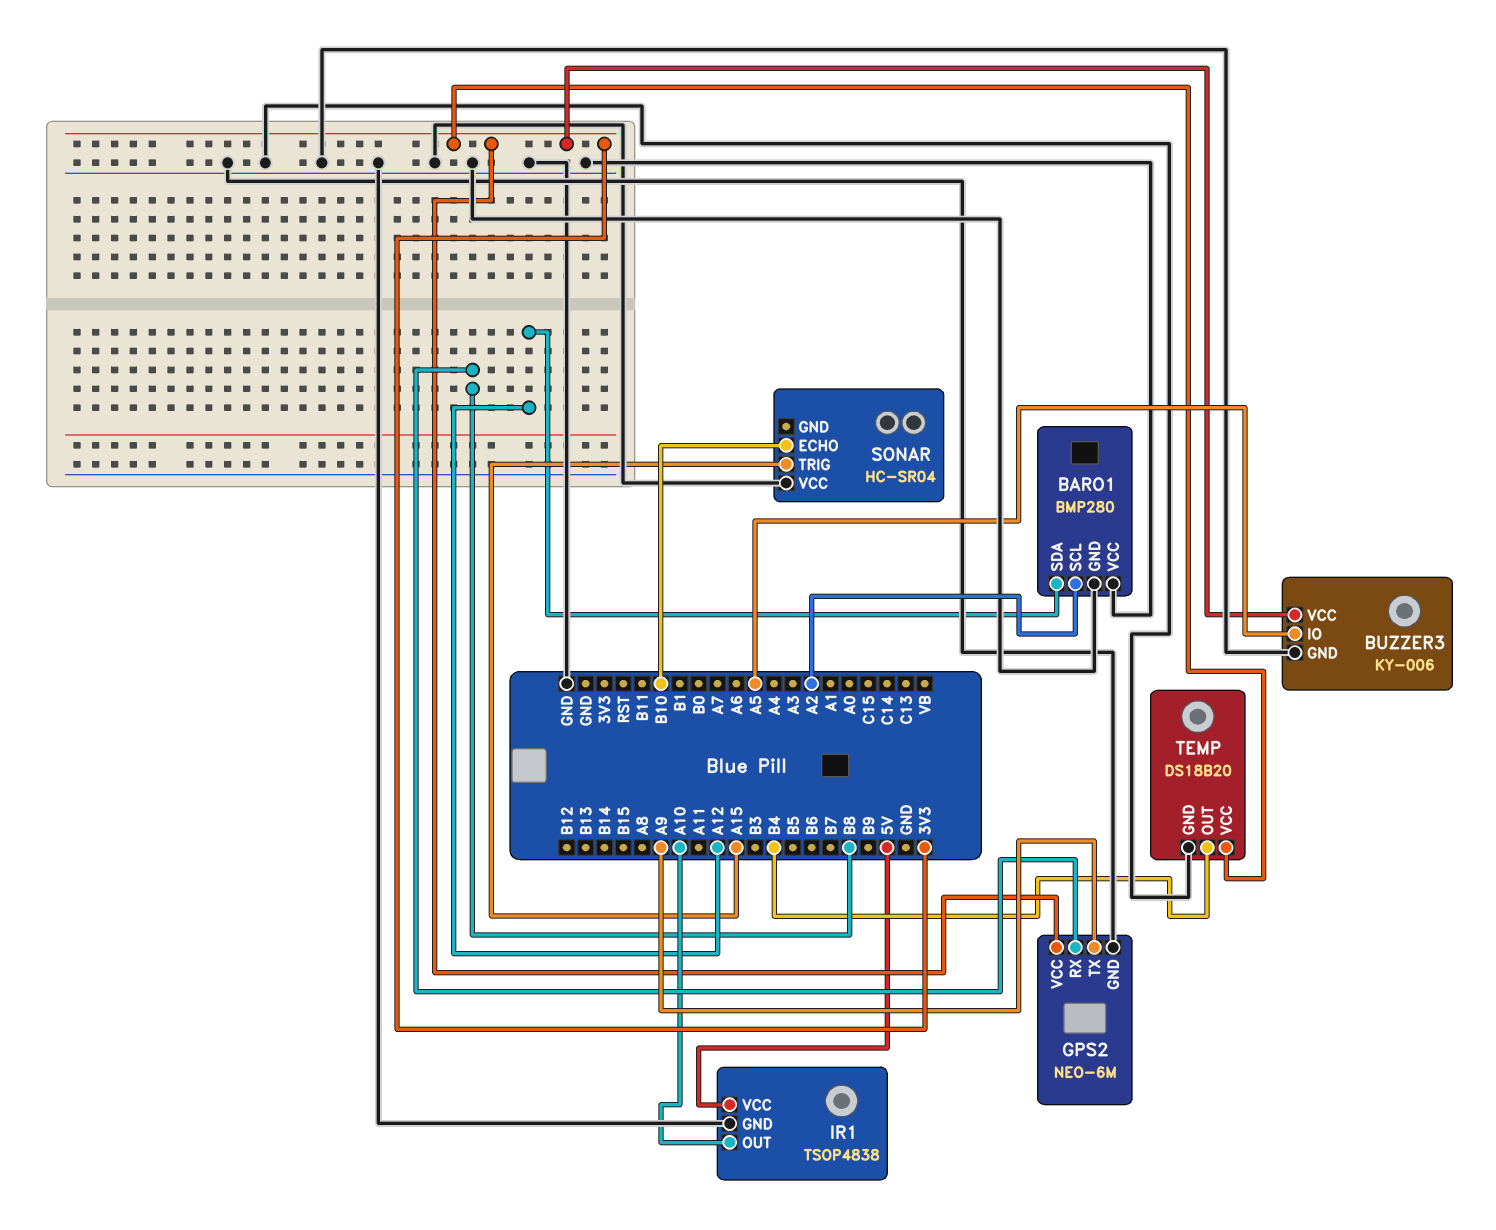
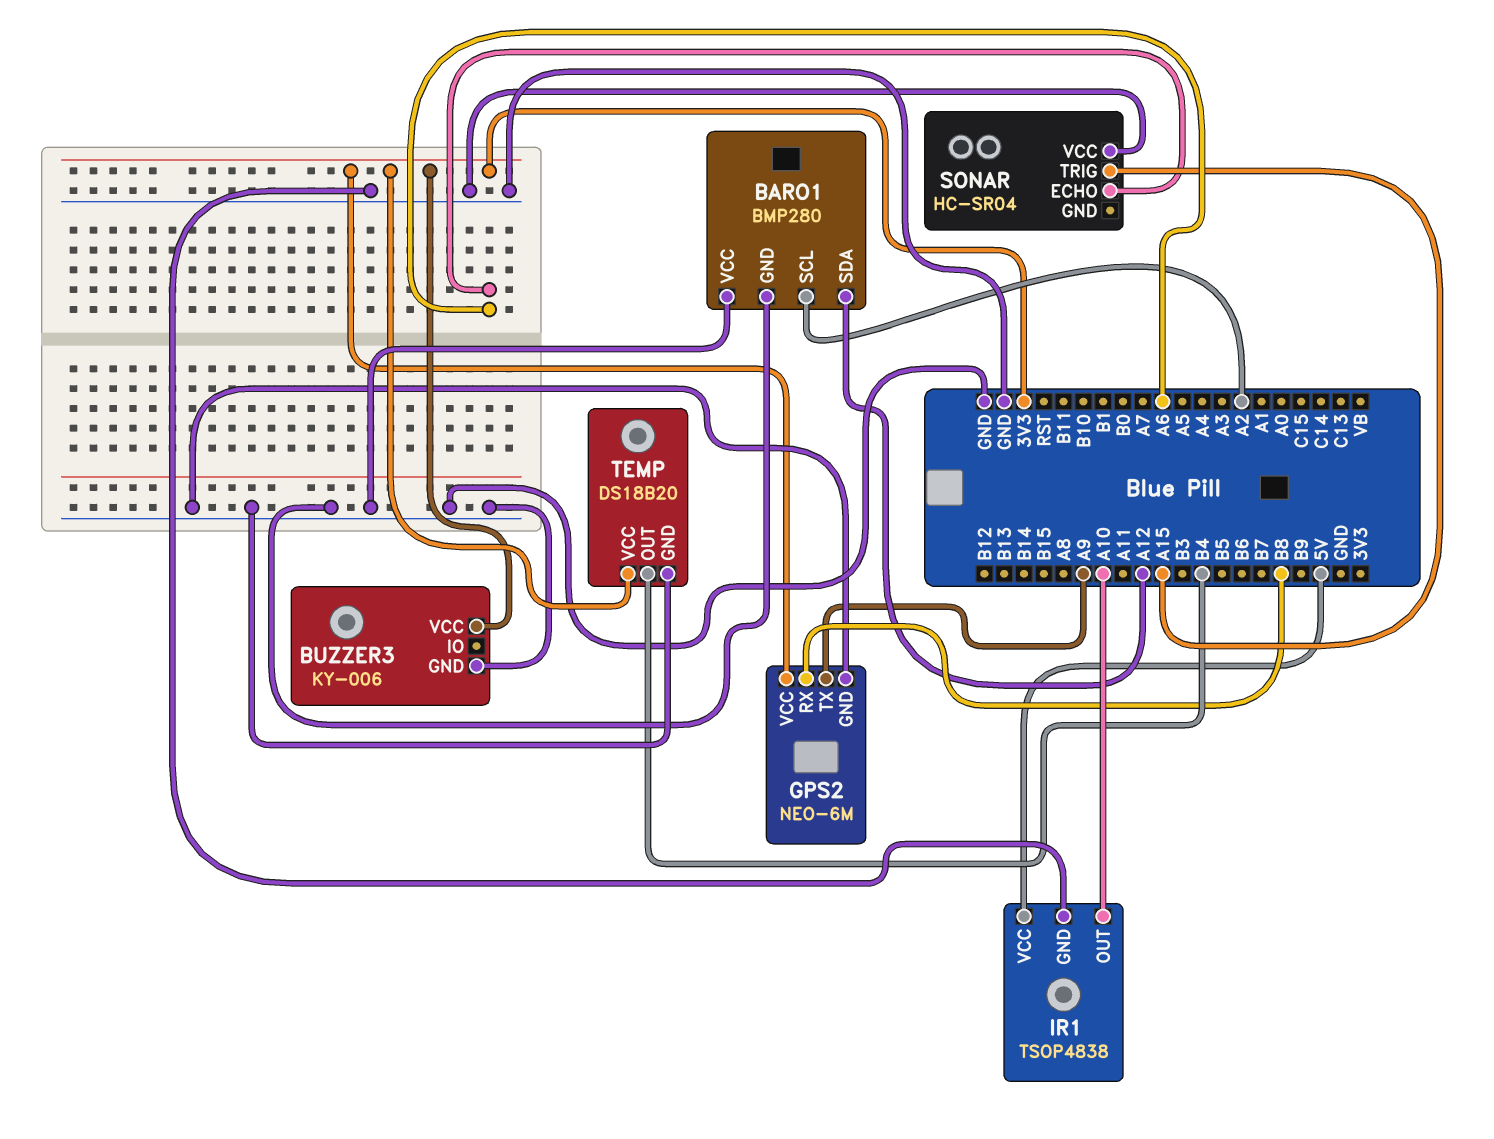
BUZZER3 pin IO: A5 -> none
SONAR pin ECHO: B10 -> A6

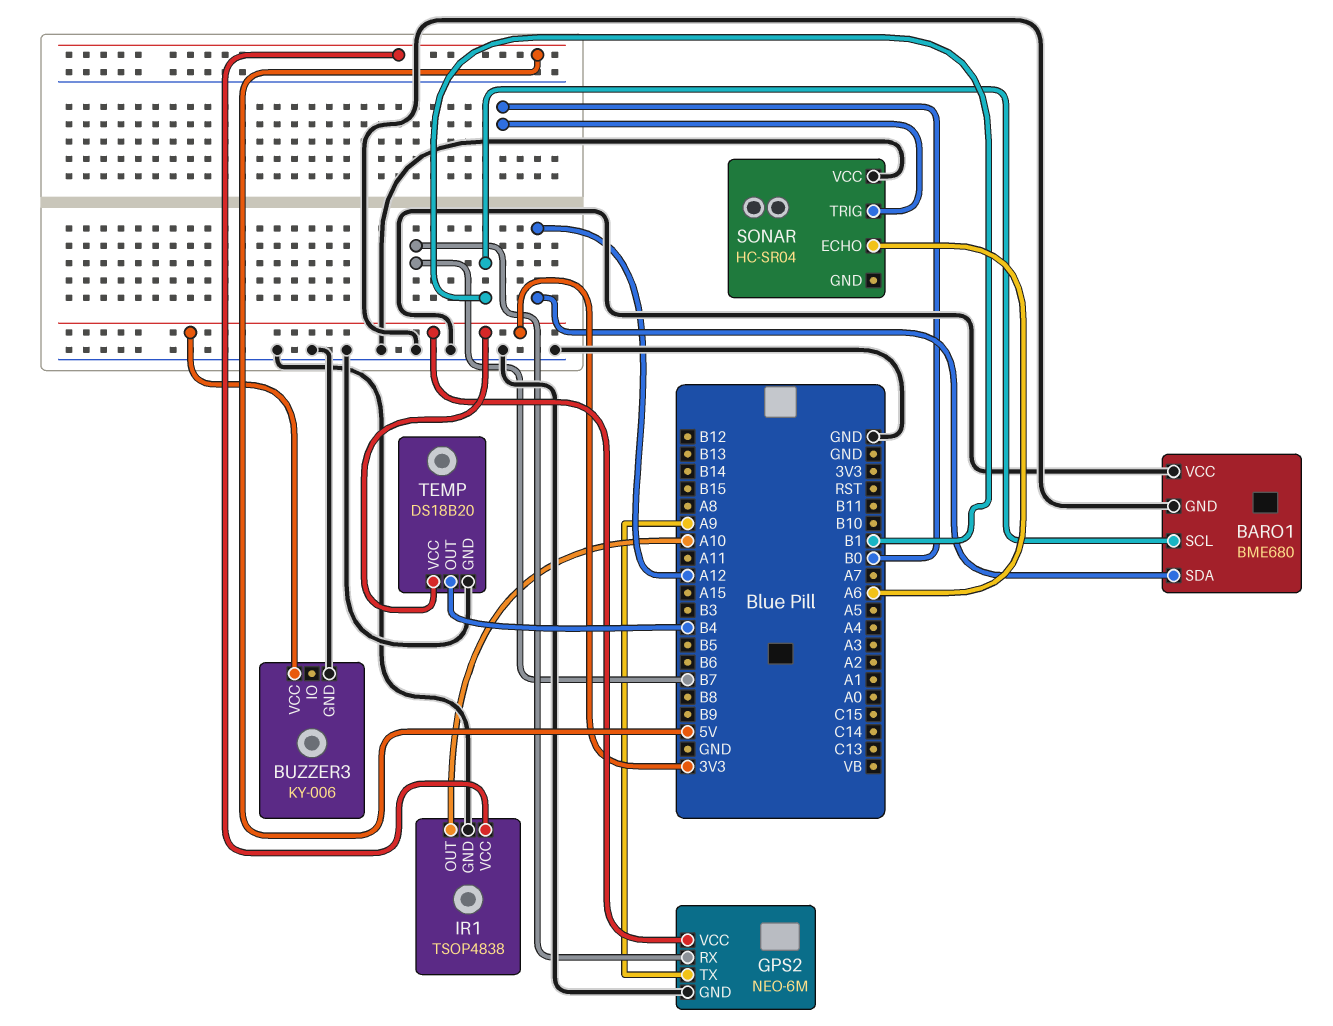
BARO1: BMP280 -> BME680
BARO1 pin SCL: A2 -> B1
GPS2 pin RX: B8 -> B7
SONAR pin TRIG: A15 -> B0

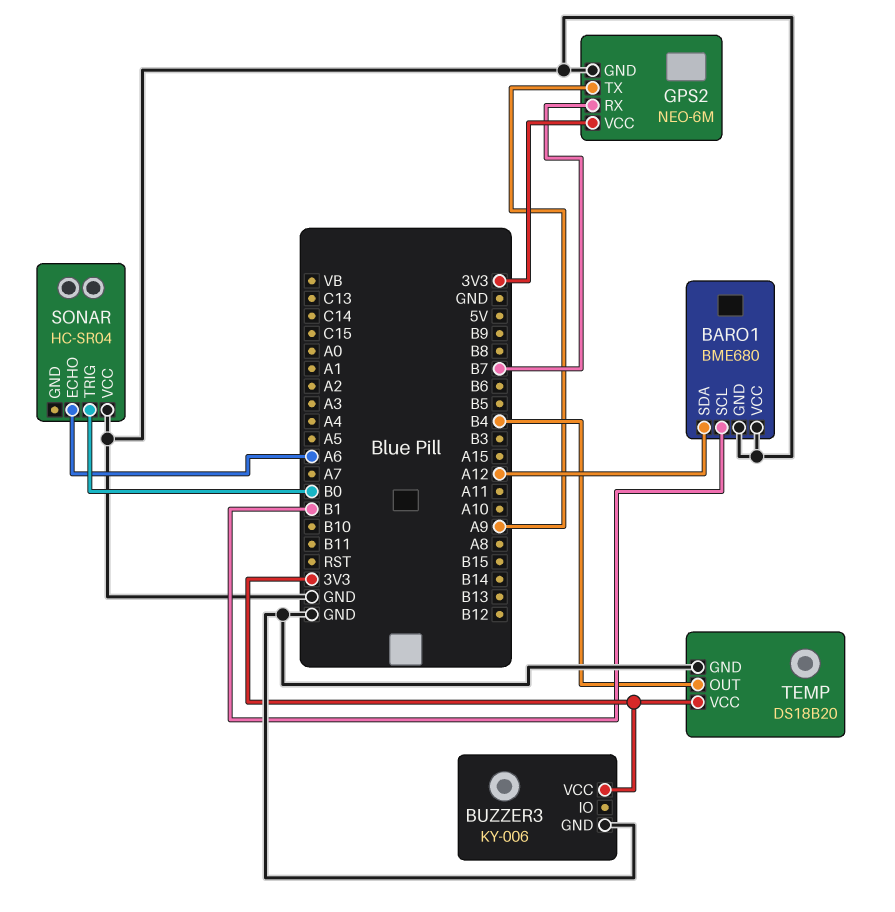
IR1: TSOP4838 -> none
IR1 pin GND: GND -> none
IR1 pin OUT: A10 -> none
IR1 pin VCC: 5V -> none

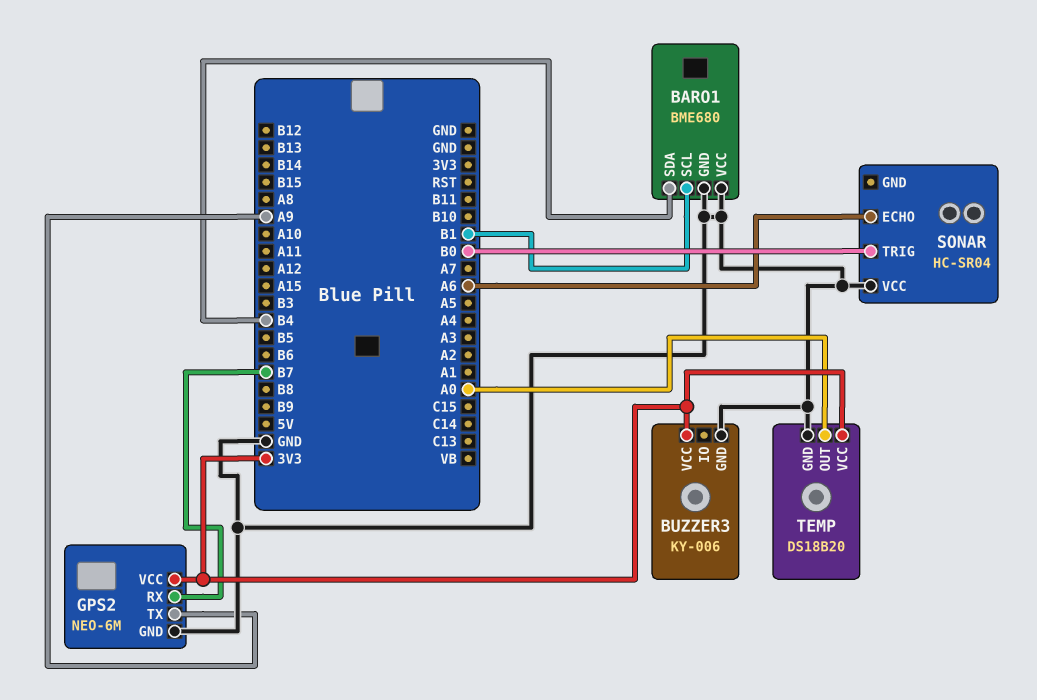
BARO1 pin SDA: A12 -> B4
TEMP pin OUT: B4 -> A0

